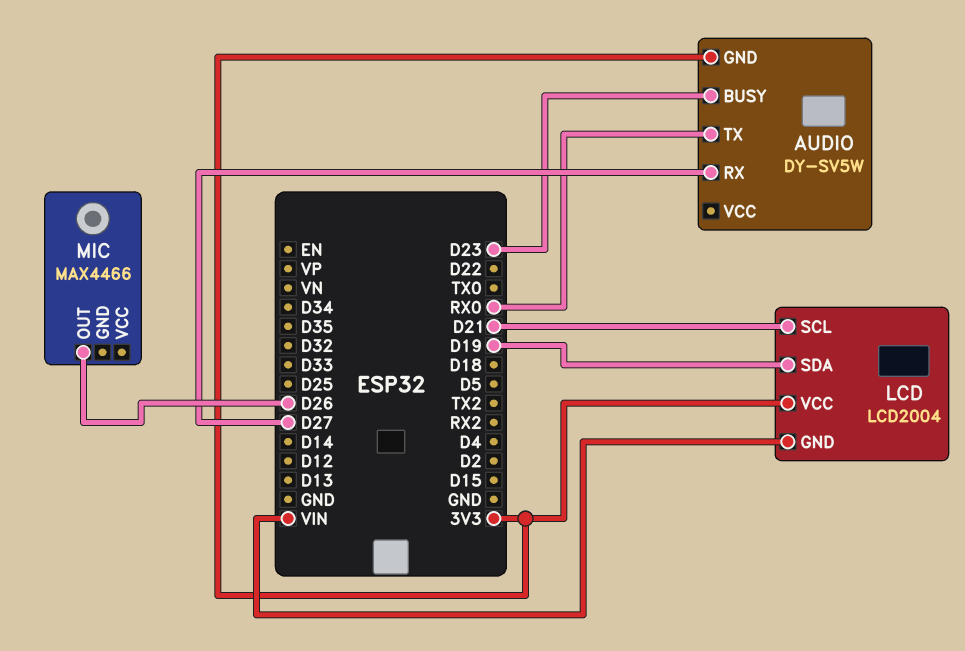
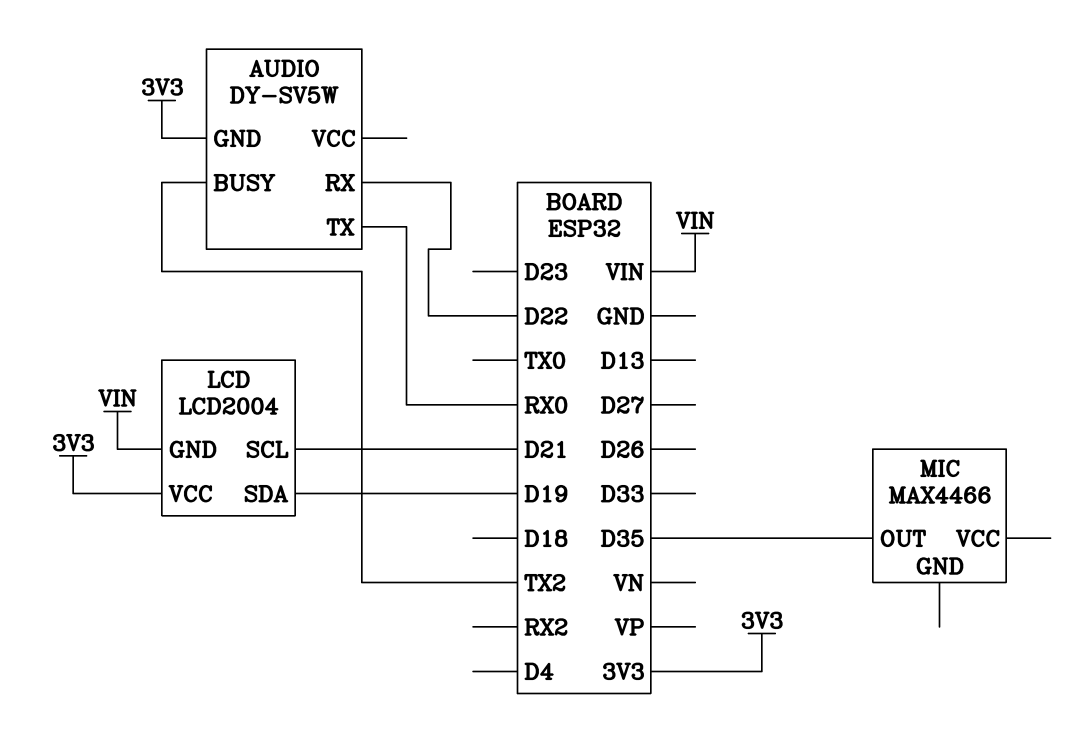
AUDIO pin BUSY: D23 -> TX2
AUDIO pin RX: D27 -> D22
MIC pin OUT: D26 -> D35

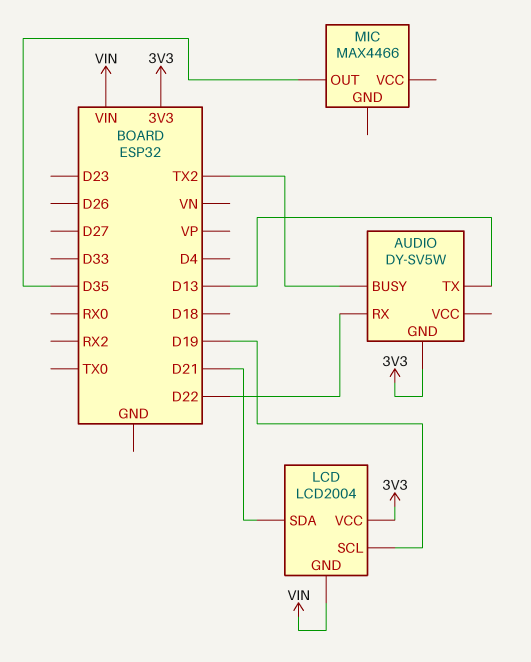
AUDIO pin TX: RX0 -> D13
LCD pin SCL: D21 -> D19
LCD pin SDA: D19 -> D21

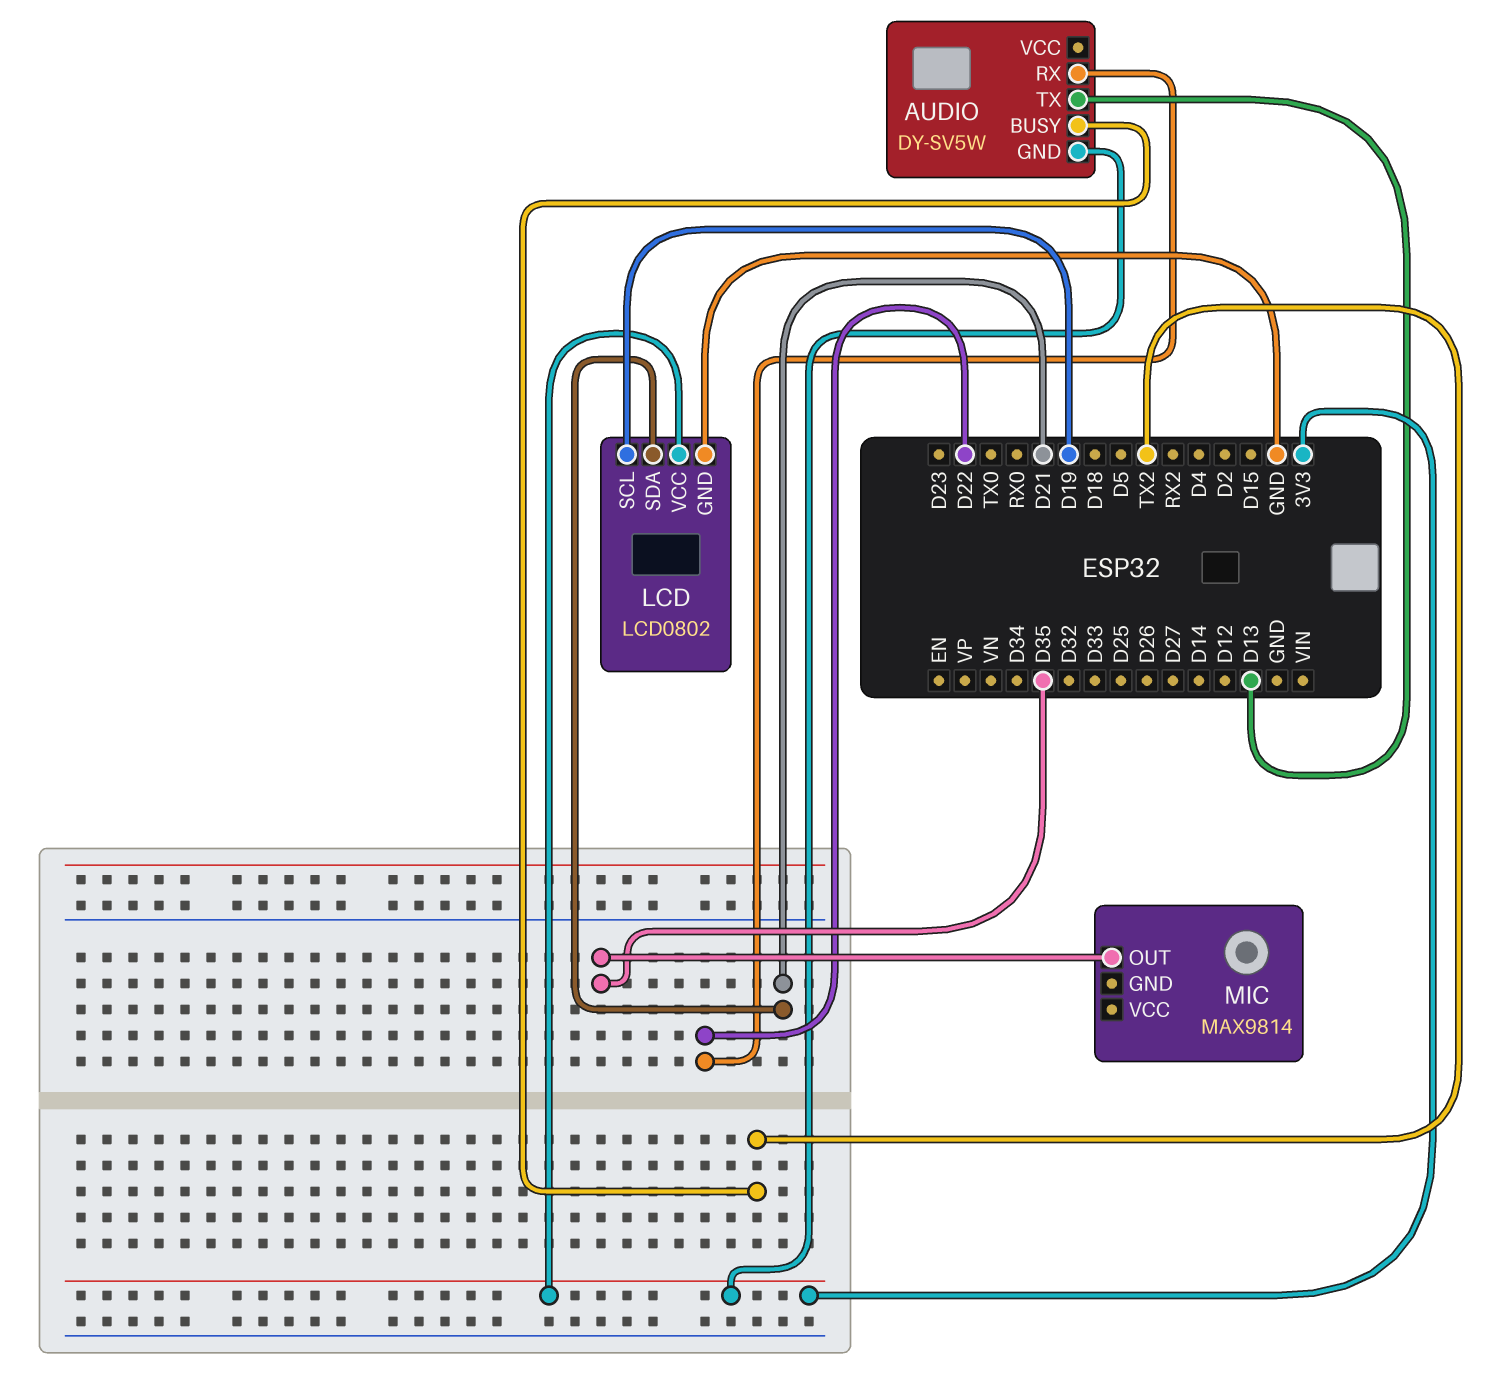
LCD: LCD2004 -> LCD0802
LCD pin GND: VIN -> GND
MIC: MAX4466 -> MAX9814

